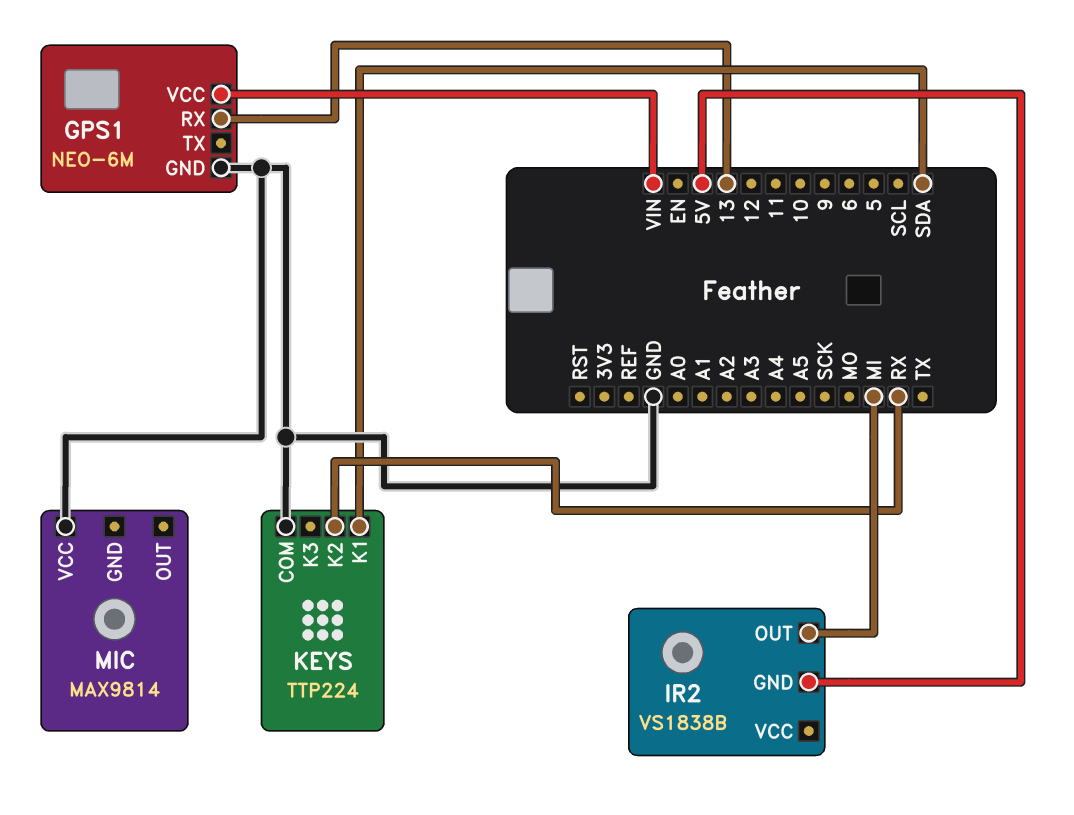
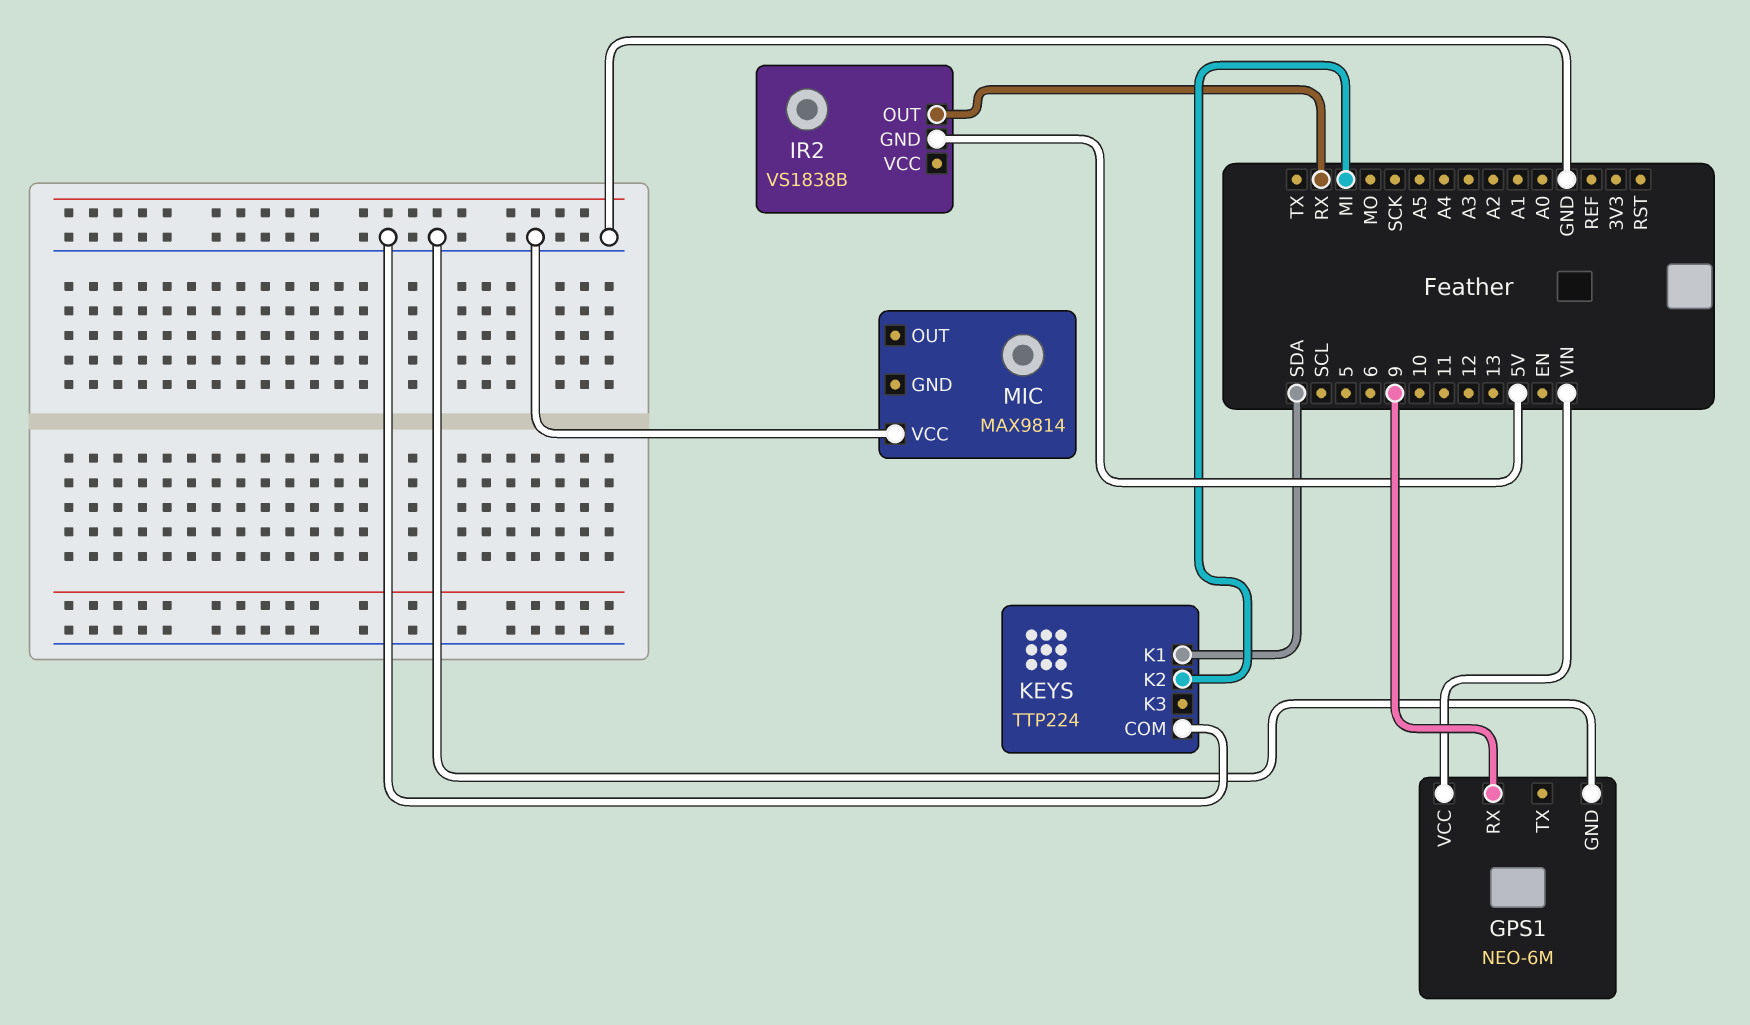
GPS1 pin RX: 13 -> 9
IR2 pin OUT: MI -> RX
KEYS pin K2: RX -> MI

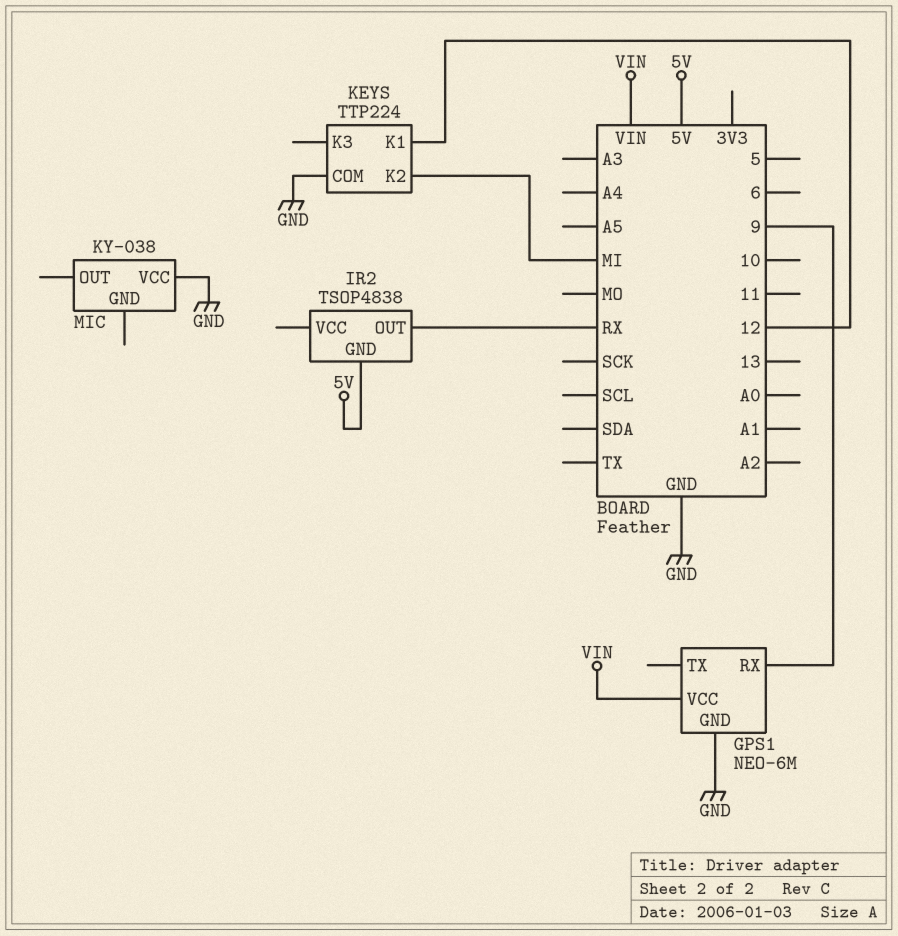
IR2: VS1838B -> TSOP4838
KEYS pin K1: SDA -> 12
MIC: MAX9814 -> KY-038

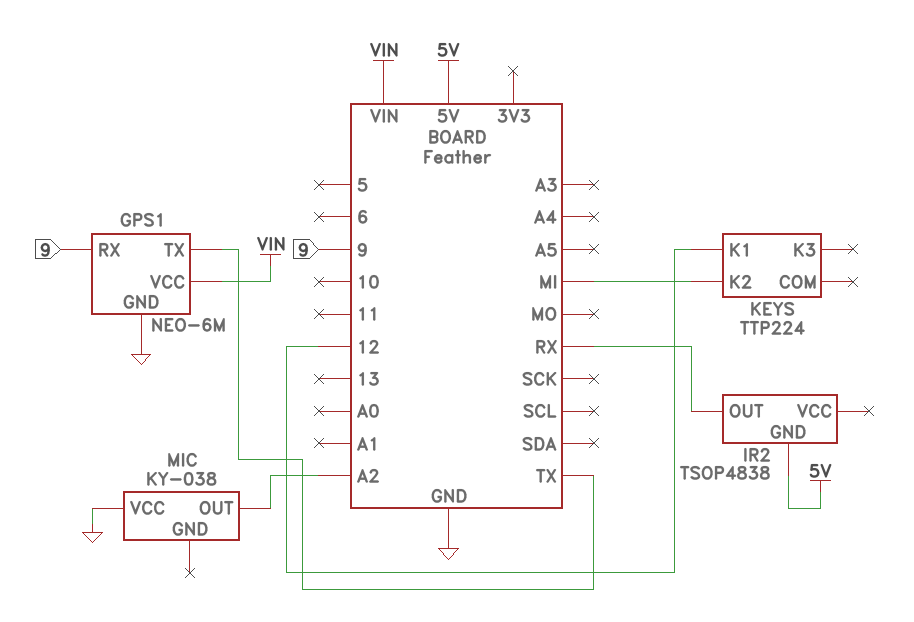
GPS1 pin TX: none -> TX
KEYS pin COM: GND -> none
MIC pin OUT: none -> A2

